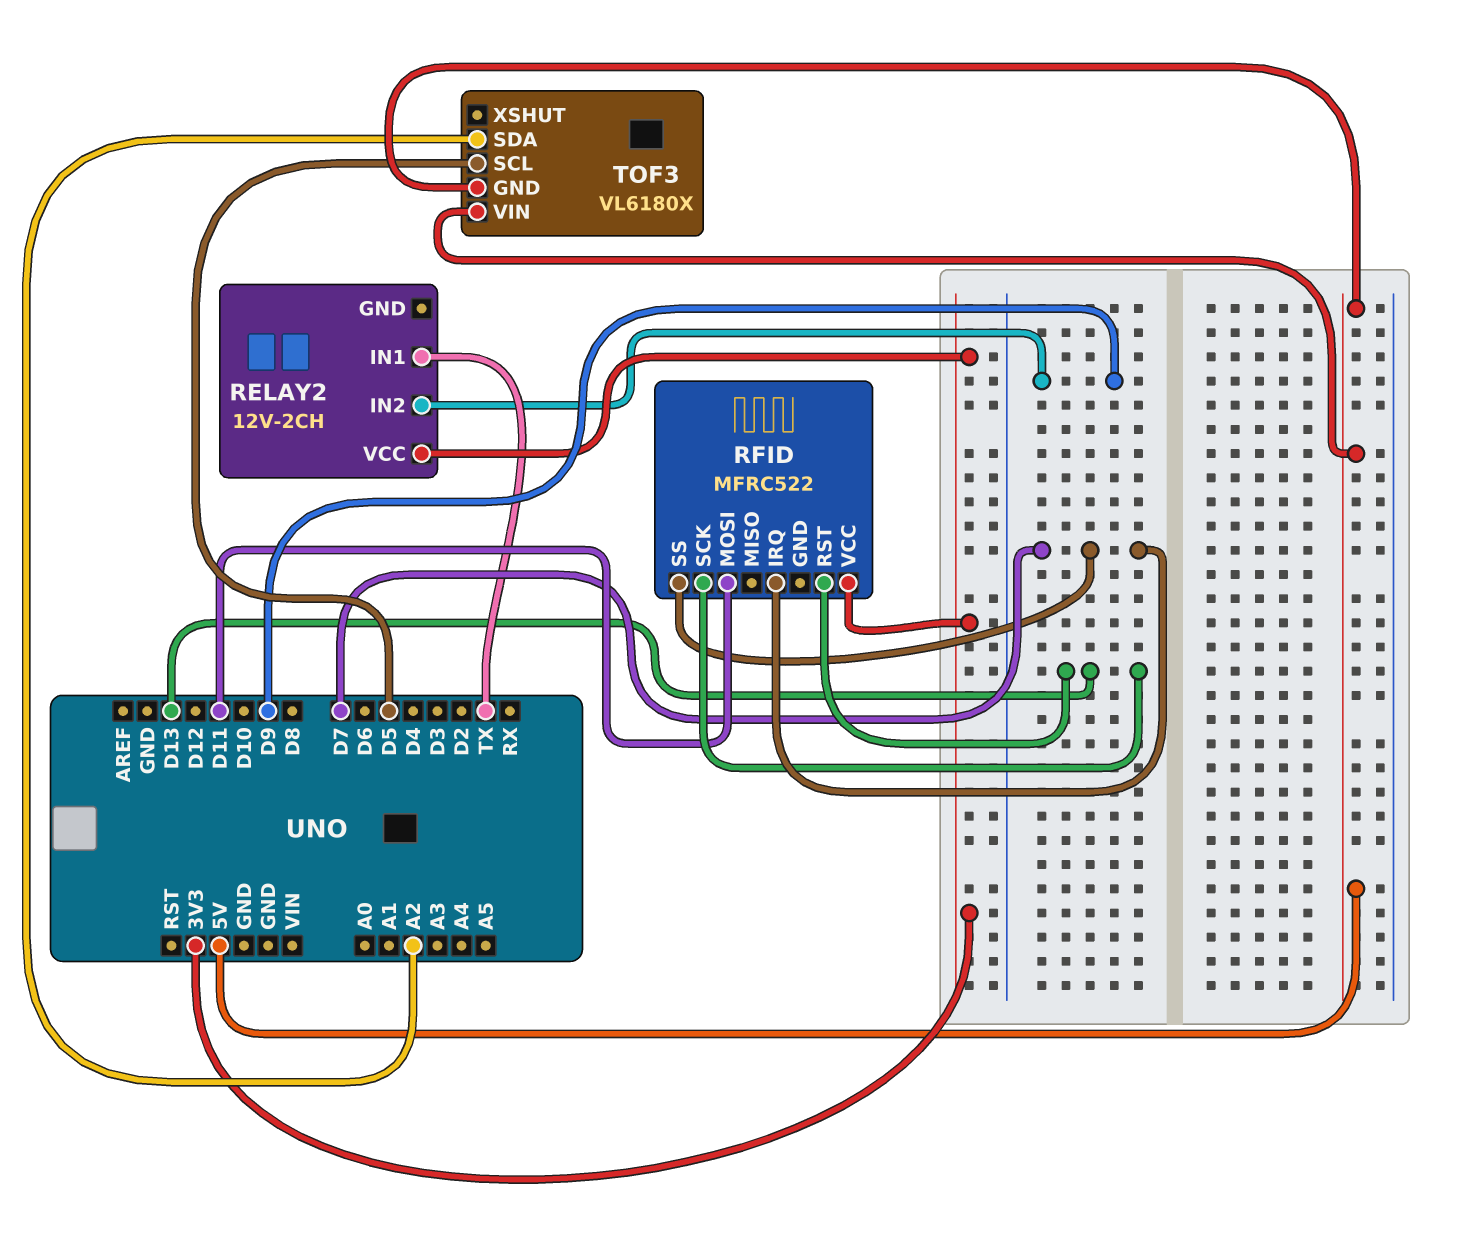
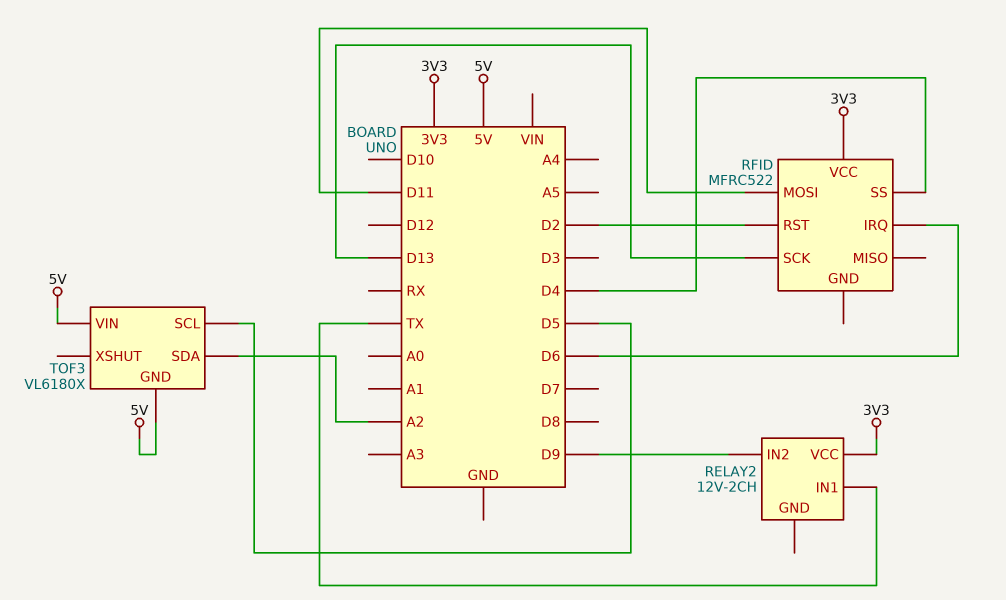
RFID pin IRQ: D7 -> D6
RFID pin RST: D13 -> D2
RFID pin SS: D7 -> D4

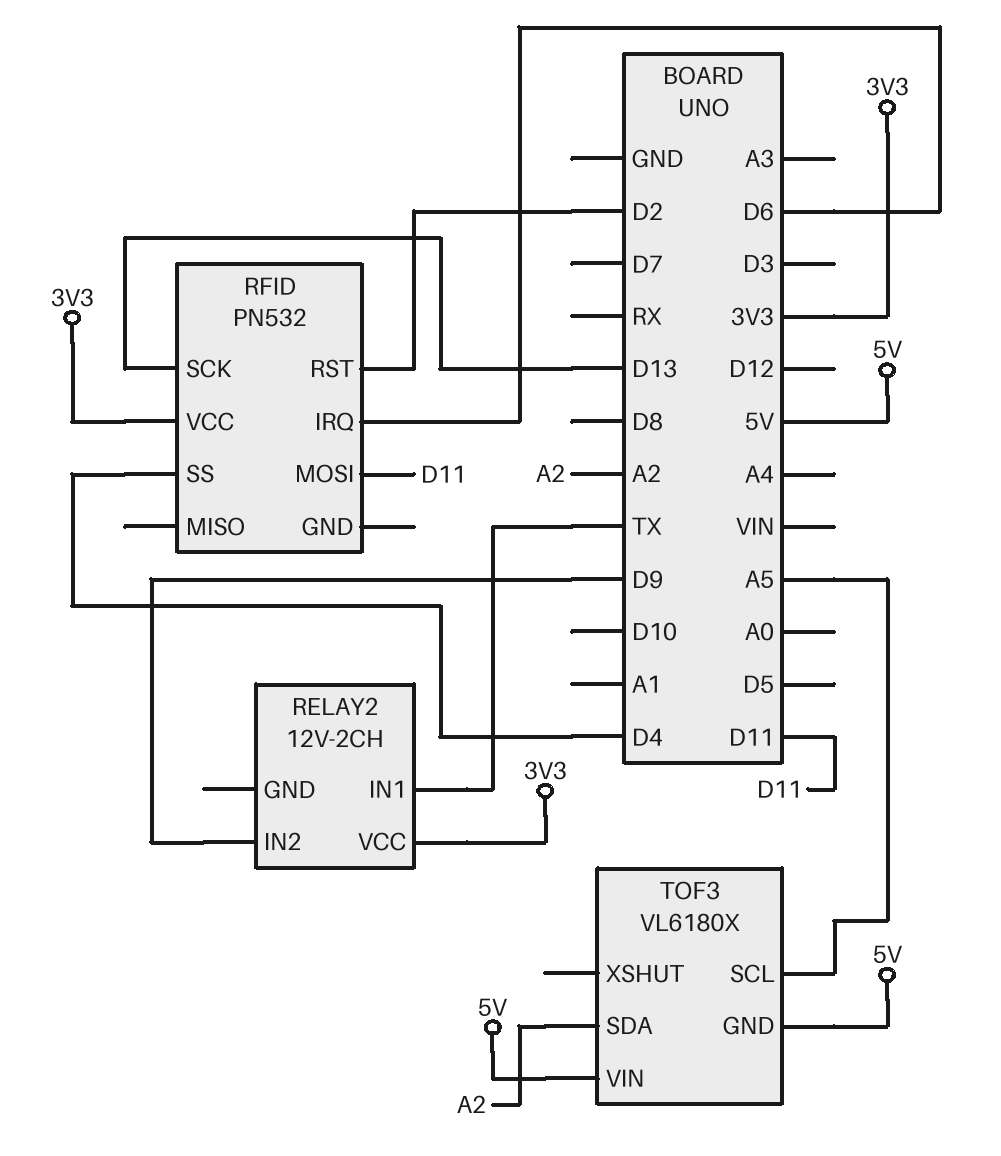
RFID: MFRC522 -> PN532
TOF3 pin SCL: D5 -> A5

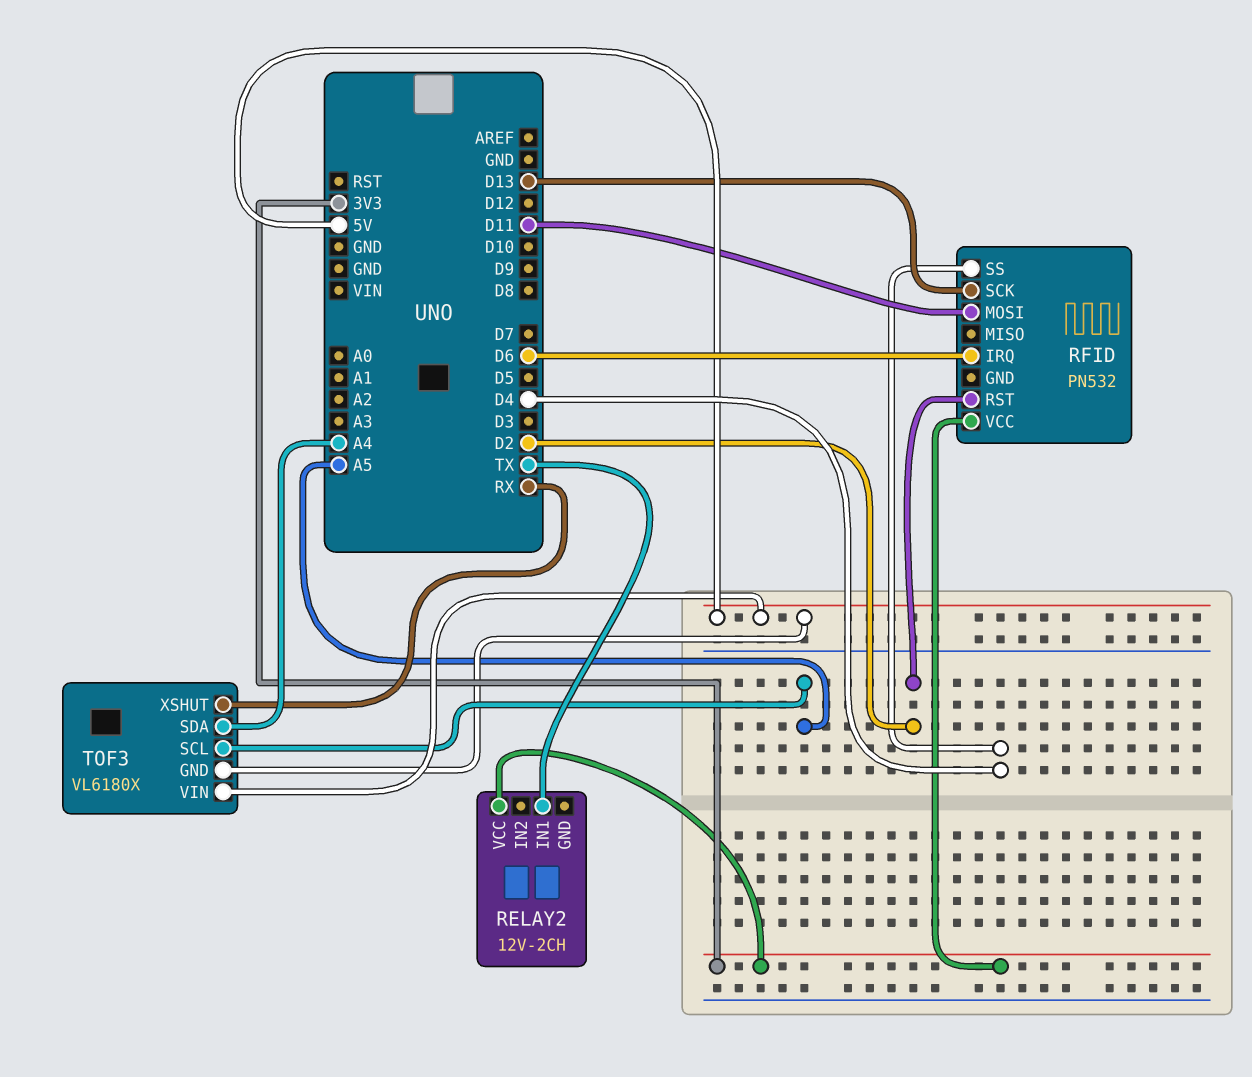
RELAY2 pin IN2: D9 -> none
TOF3 pin SDA: A2 -> A4
TOF3 pin XSHUT: none -> RX

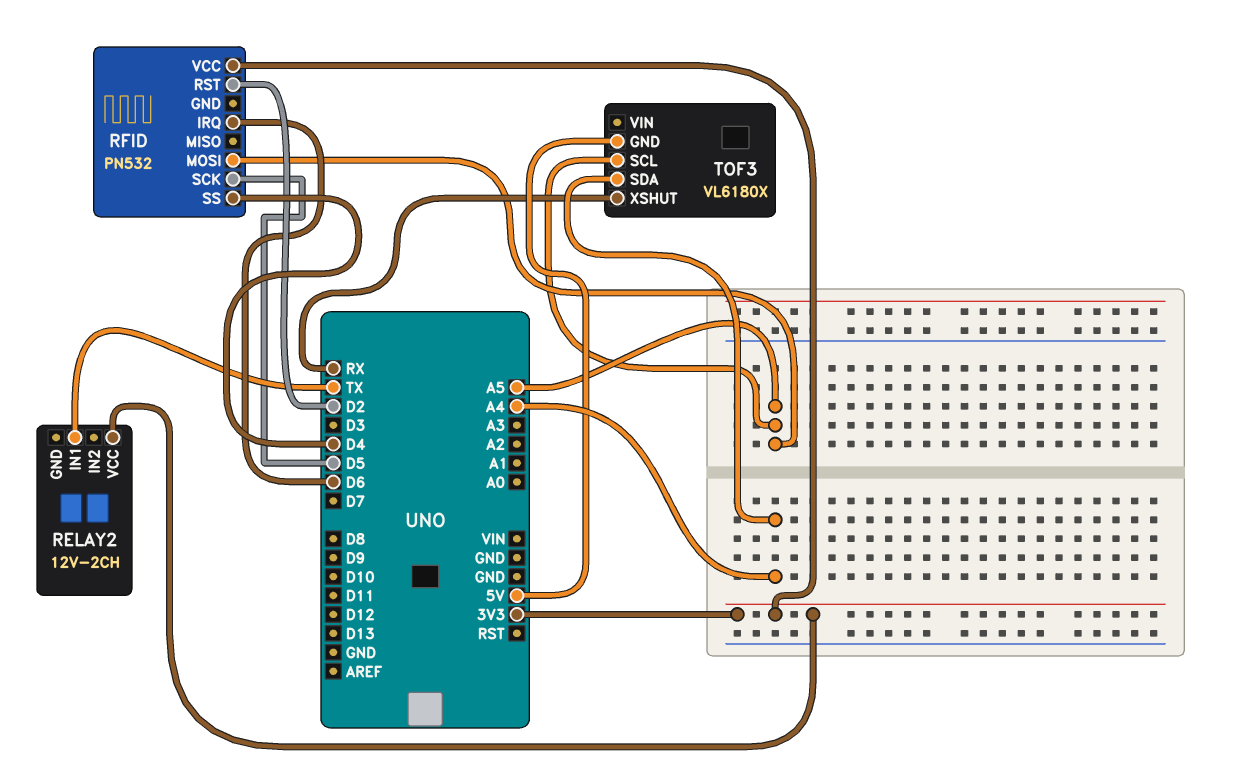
RFID pin MOSI: D11 -> A5
RFID pin SCK: D13 -> D5
TOF3 pin VIN: 5V -> none

